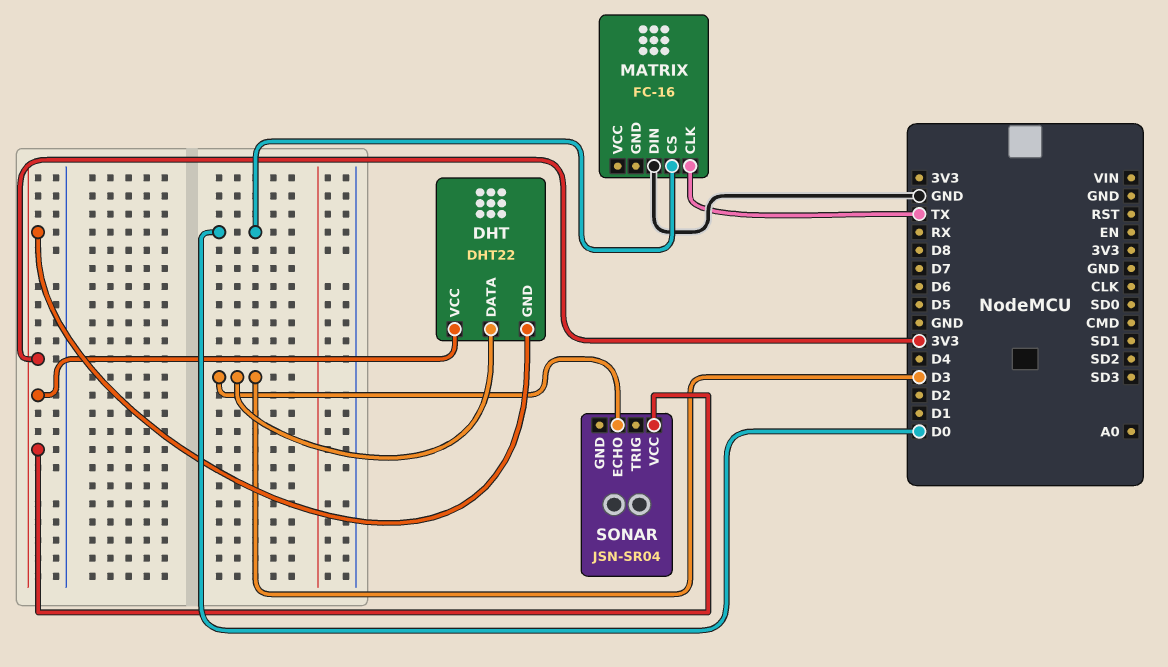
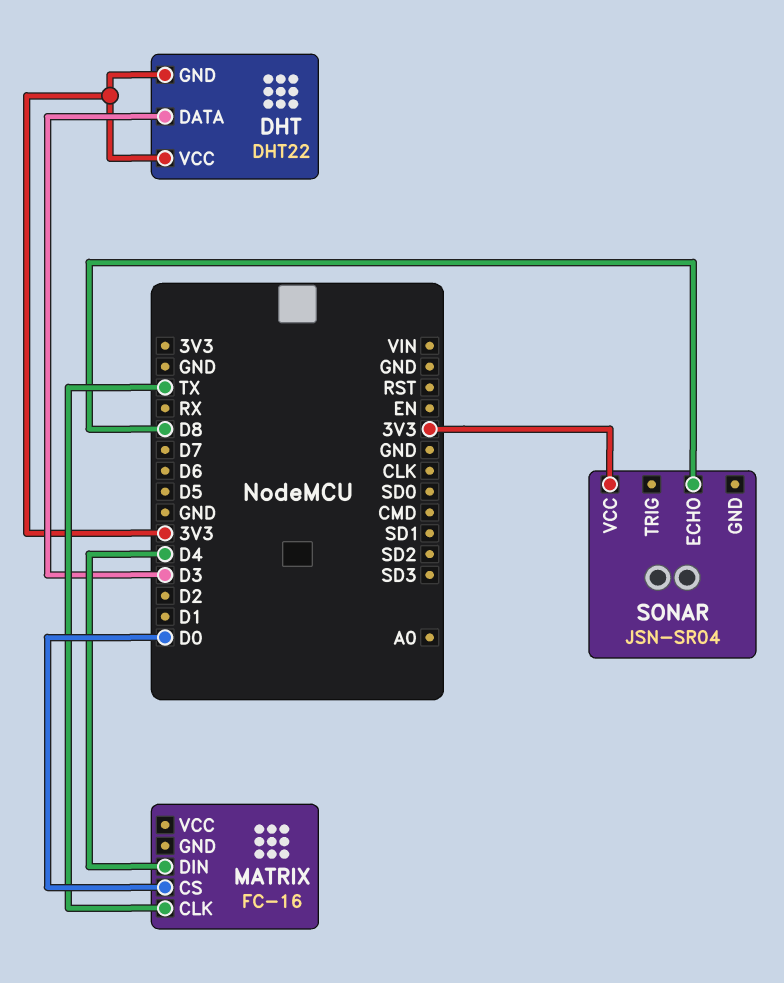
MATRIX pin DIN: GND -> D4
SONAR pin ECHO: D3 -> D8

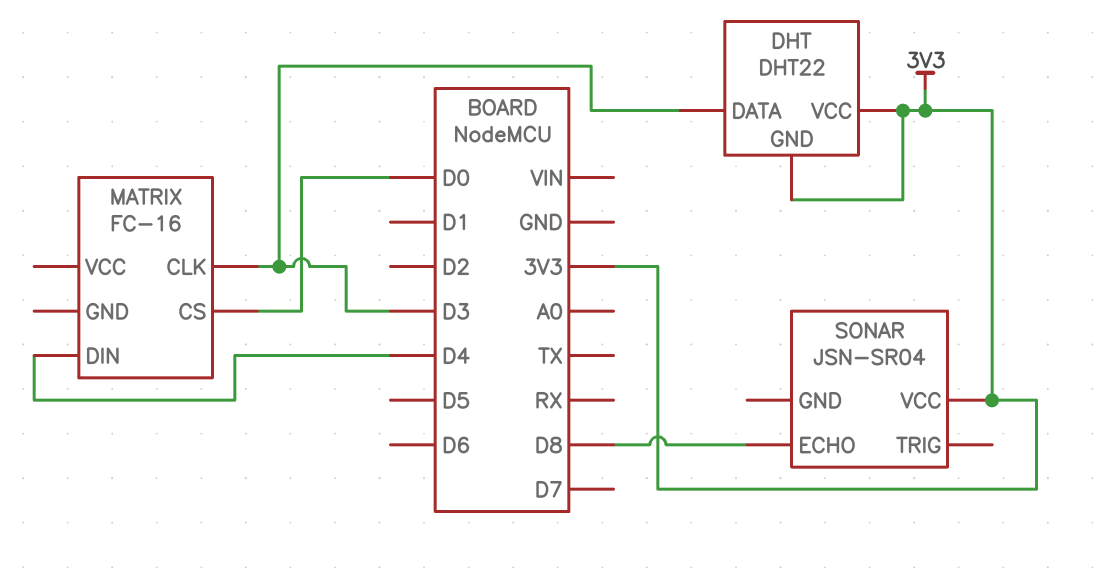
MATRIX pin CLK: TX -> D3

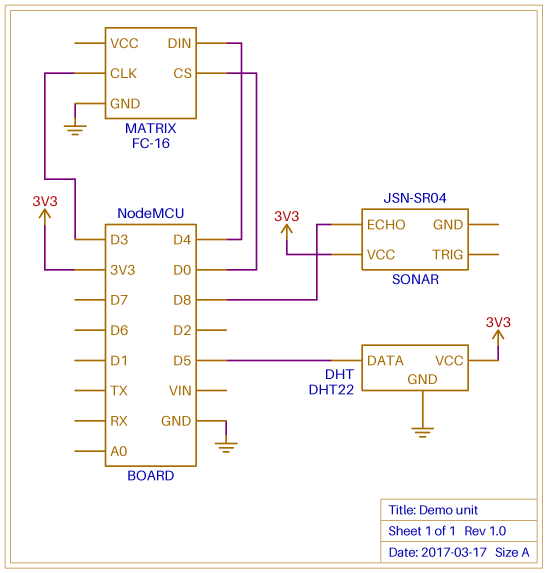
DHT pin DATA: D3 -> D5
DHT pin GND: 3V3 -> GND
MATRIX pin GND: none -> GND

